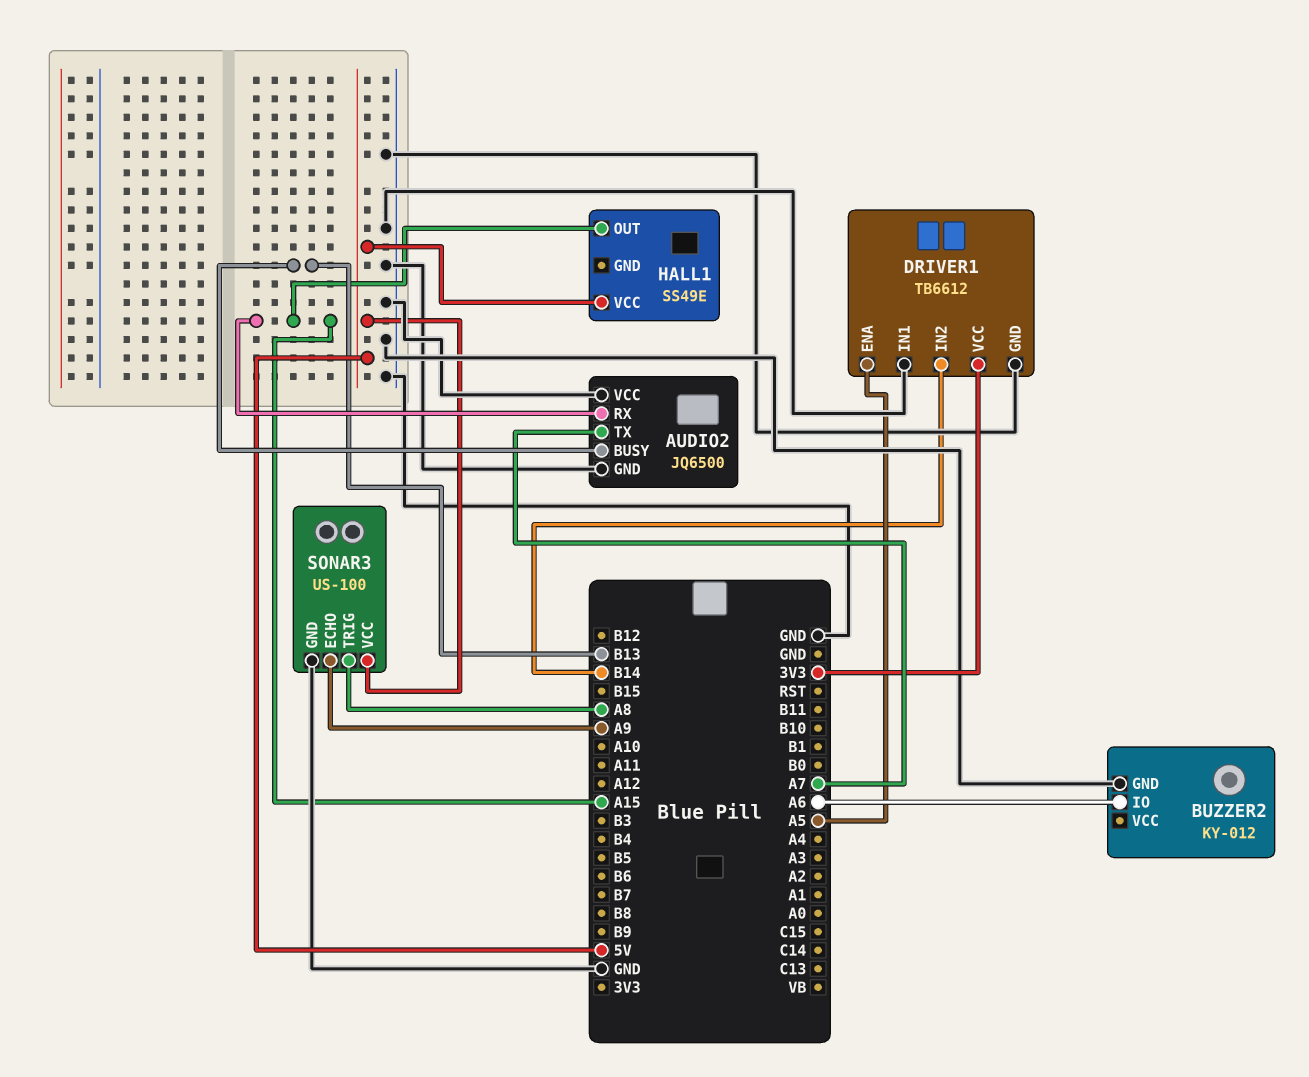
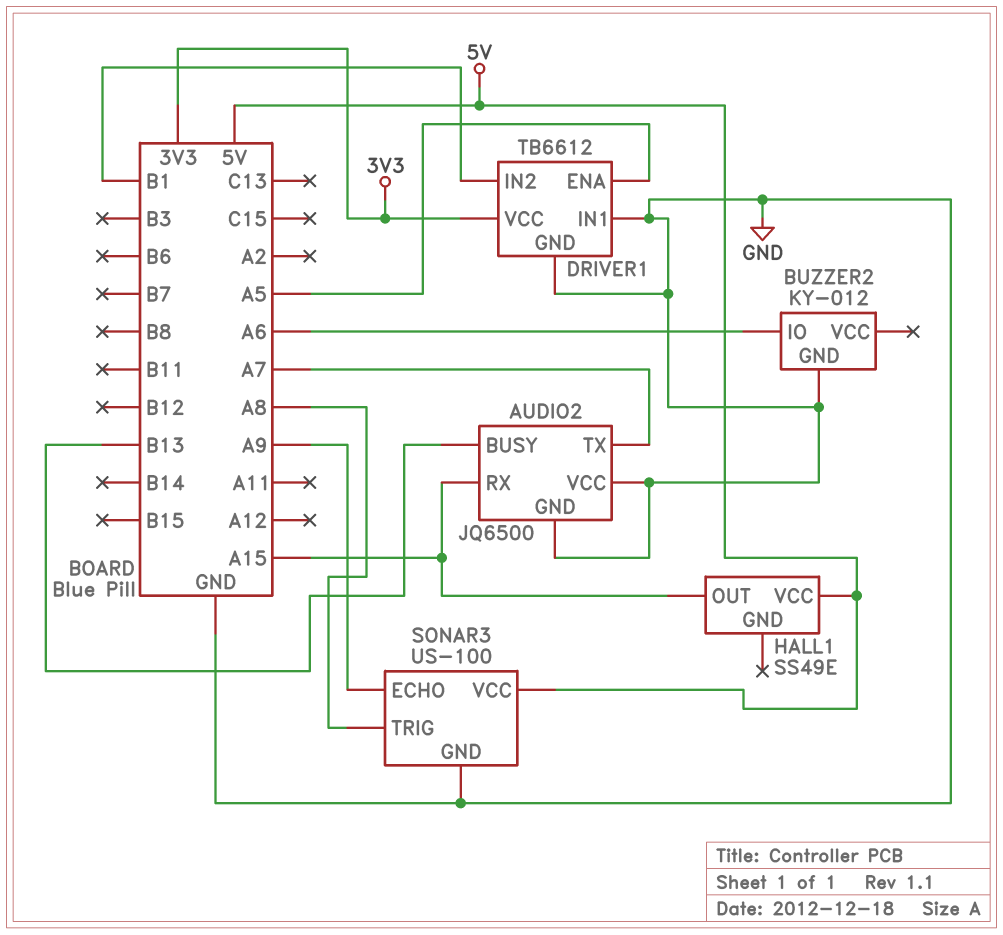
DRIVER1 pin IN2: B14 -> B1

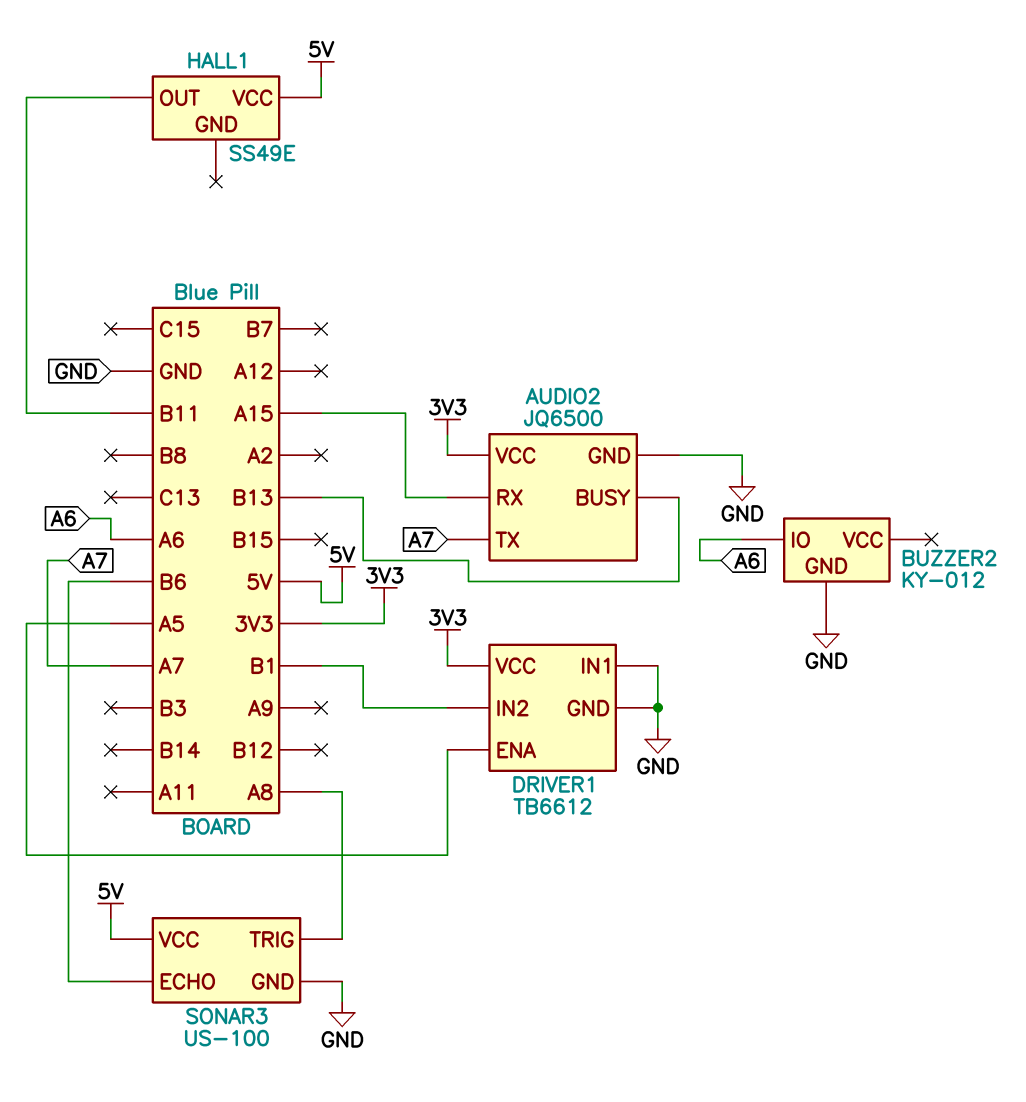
AUDIO2 pin VCC: GND -> 3V3
HALL1 pin OUT: A15 -> B11
SONAR3 pin ECHO: A9 -> B6

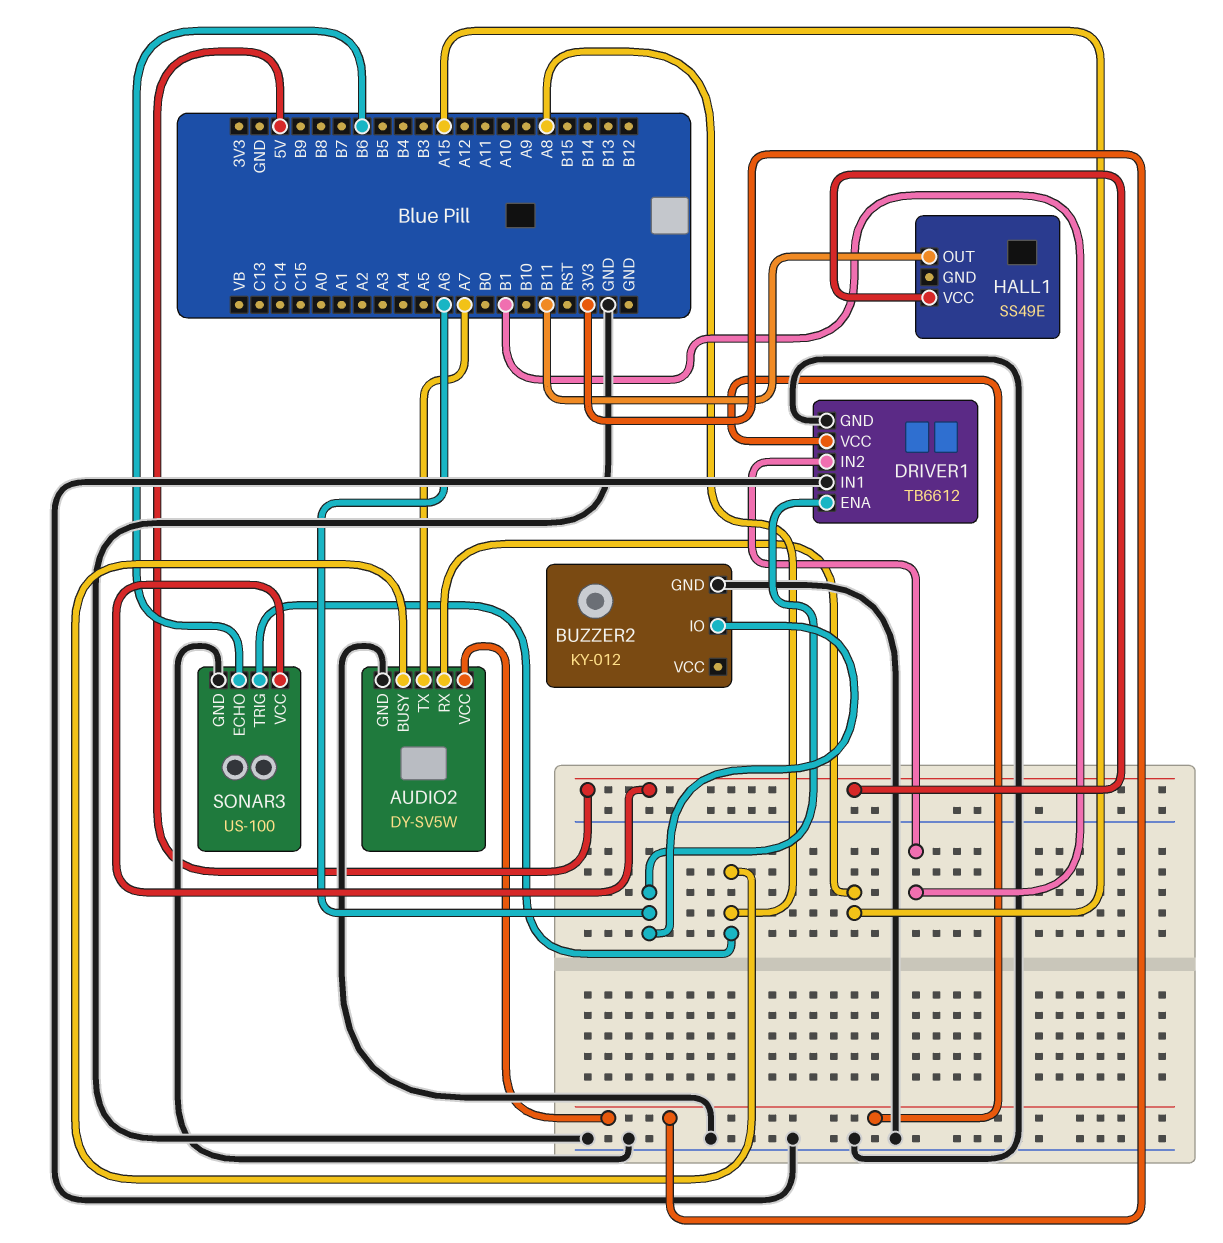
AUDIO2: JQ6500 -> DY-SV5W
AUDIO2 pin BUSY: B13 -> A8
DRIVER1 pin ENA: A5 -> A6

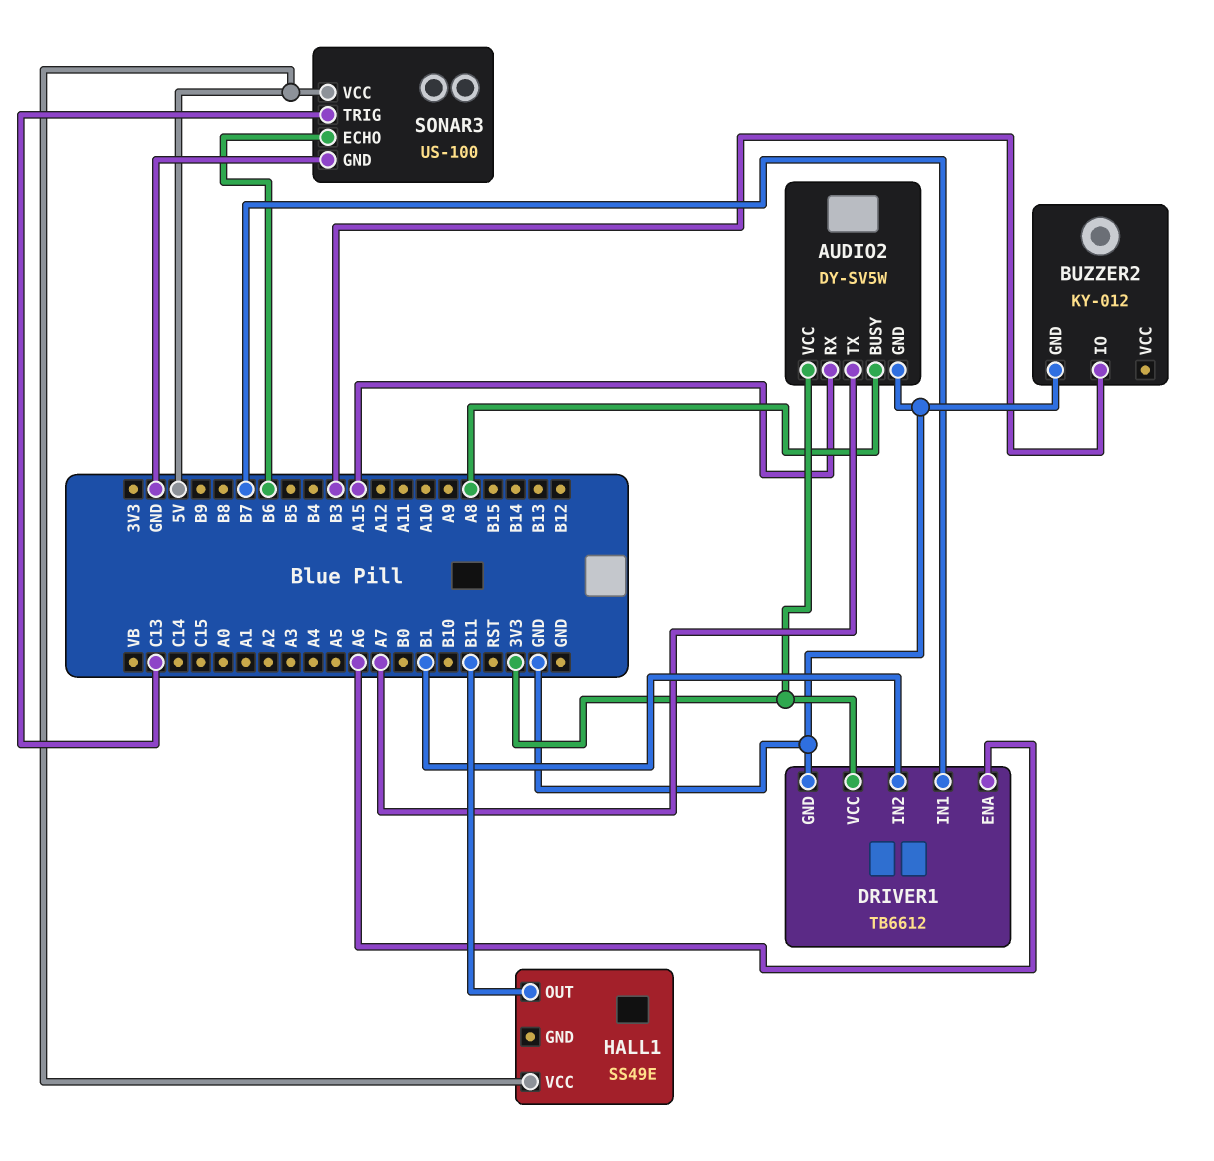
BUZZER2 pin IO: A6 -> B3
DRIVER1 pin IN1: GND -> B7
SONAR3 pin TRIG: A8 -> C13

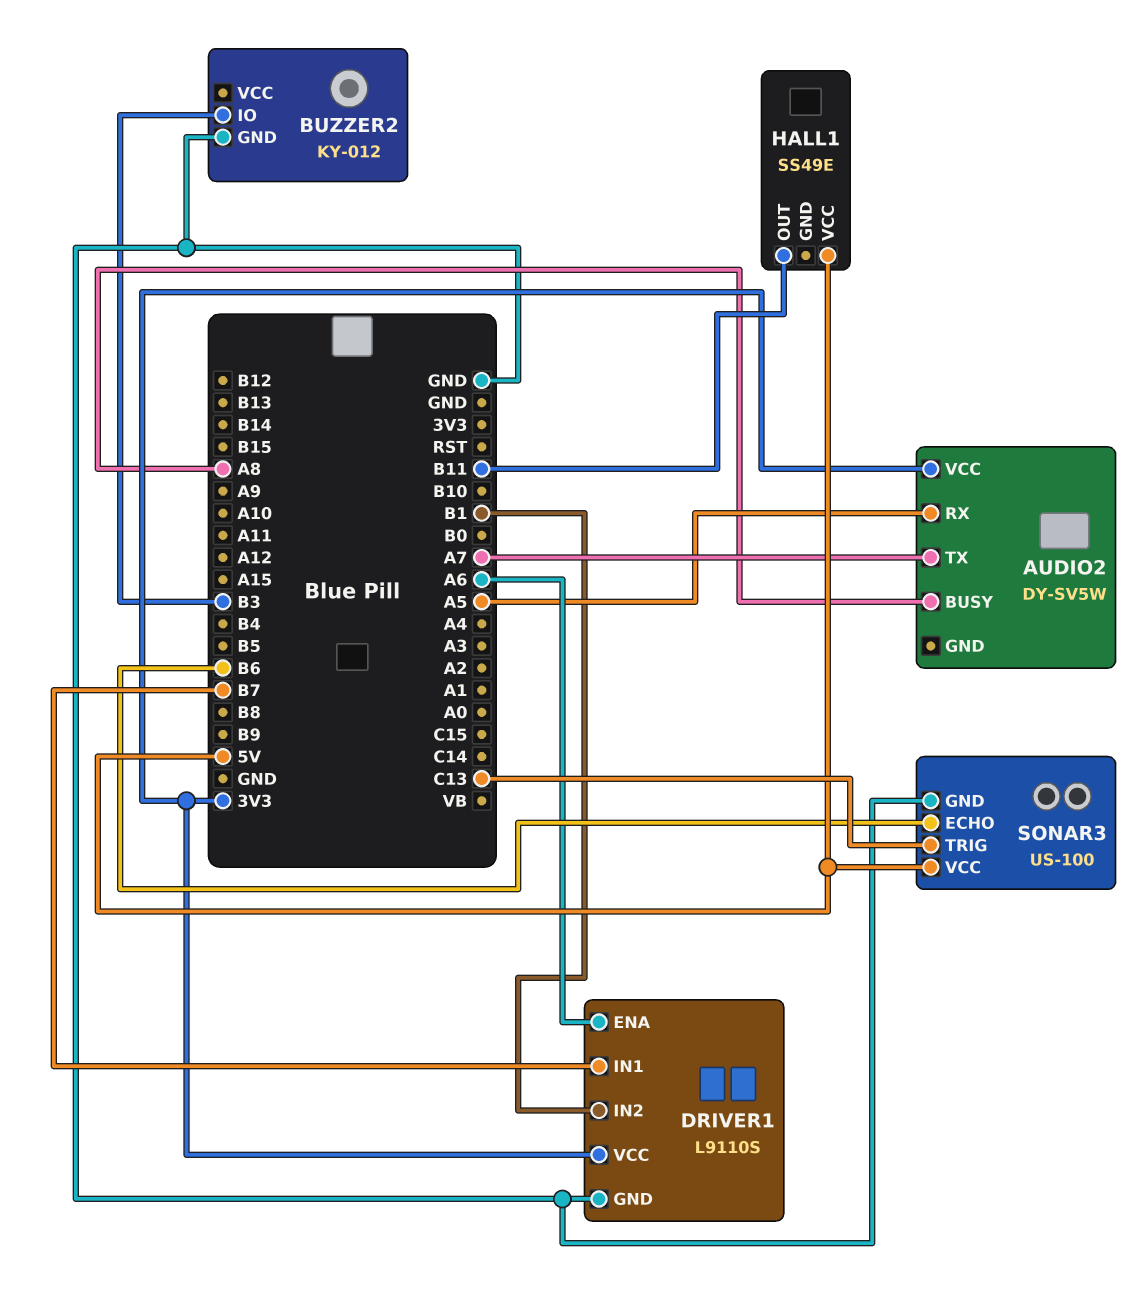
AUDIO2 pin GND: GND -> none
AUDIO2 pin RX: A15 -> A5
DRIVER1: TB6612 -> L9110S

